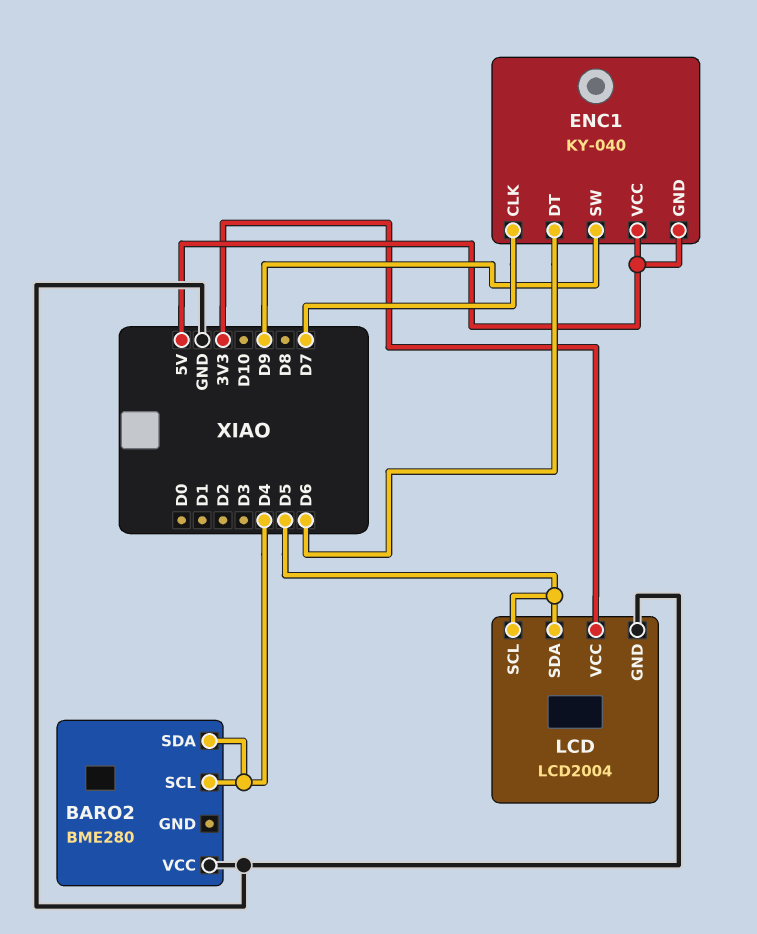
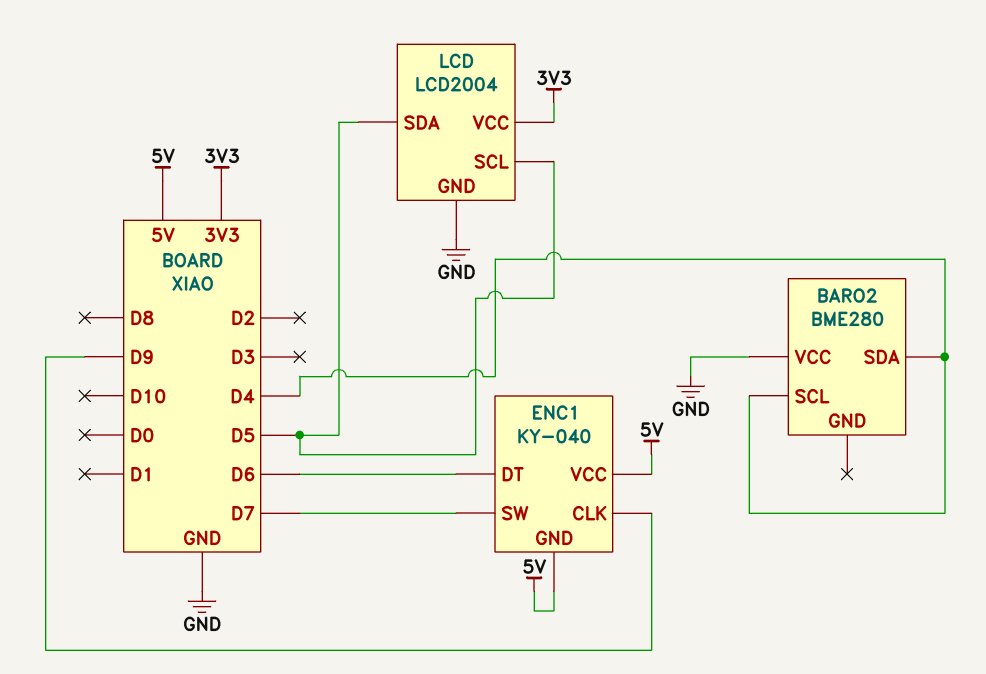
ENC1 pin CLK: D7 -> D9
ENC1 pin SW: D9 -> D7

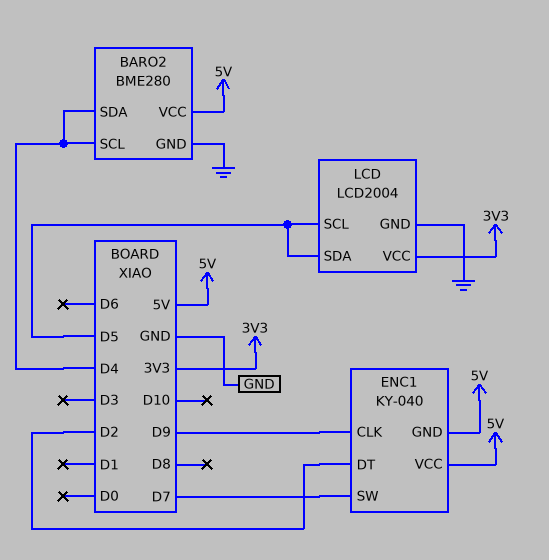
BARO2 pin GND: none -> GND
BARO2 pin VCC: GND -> 5V
ENC1 pin DT: D6 -> D2

